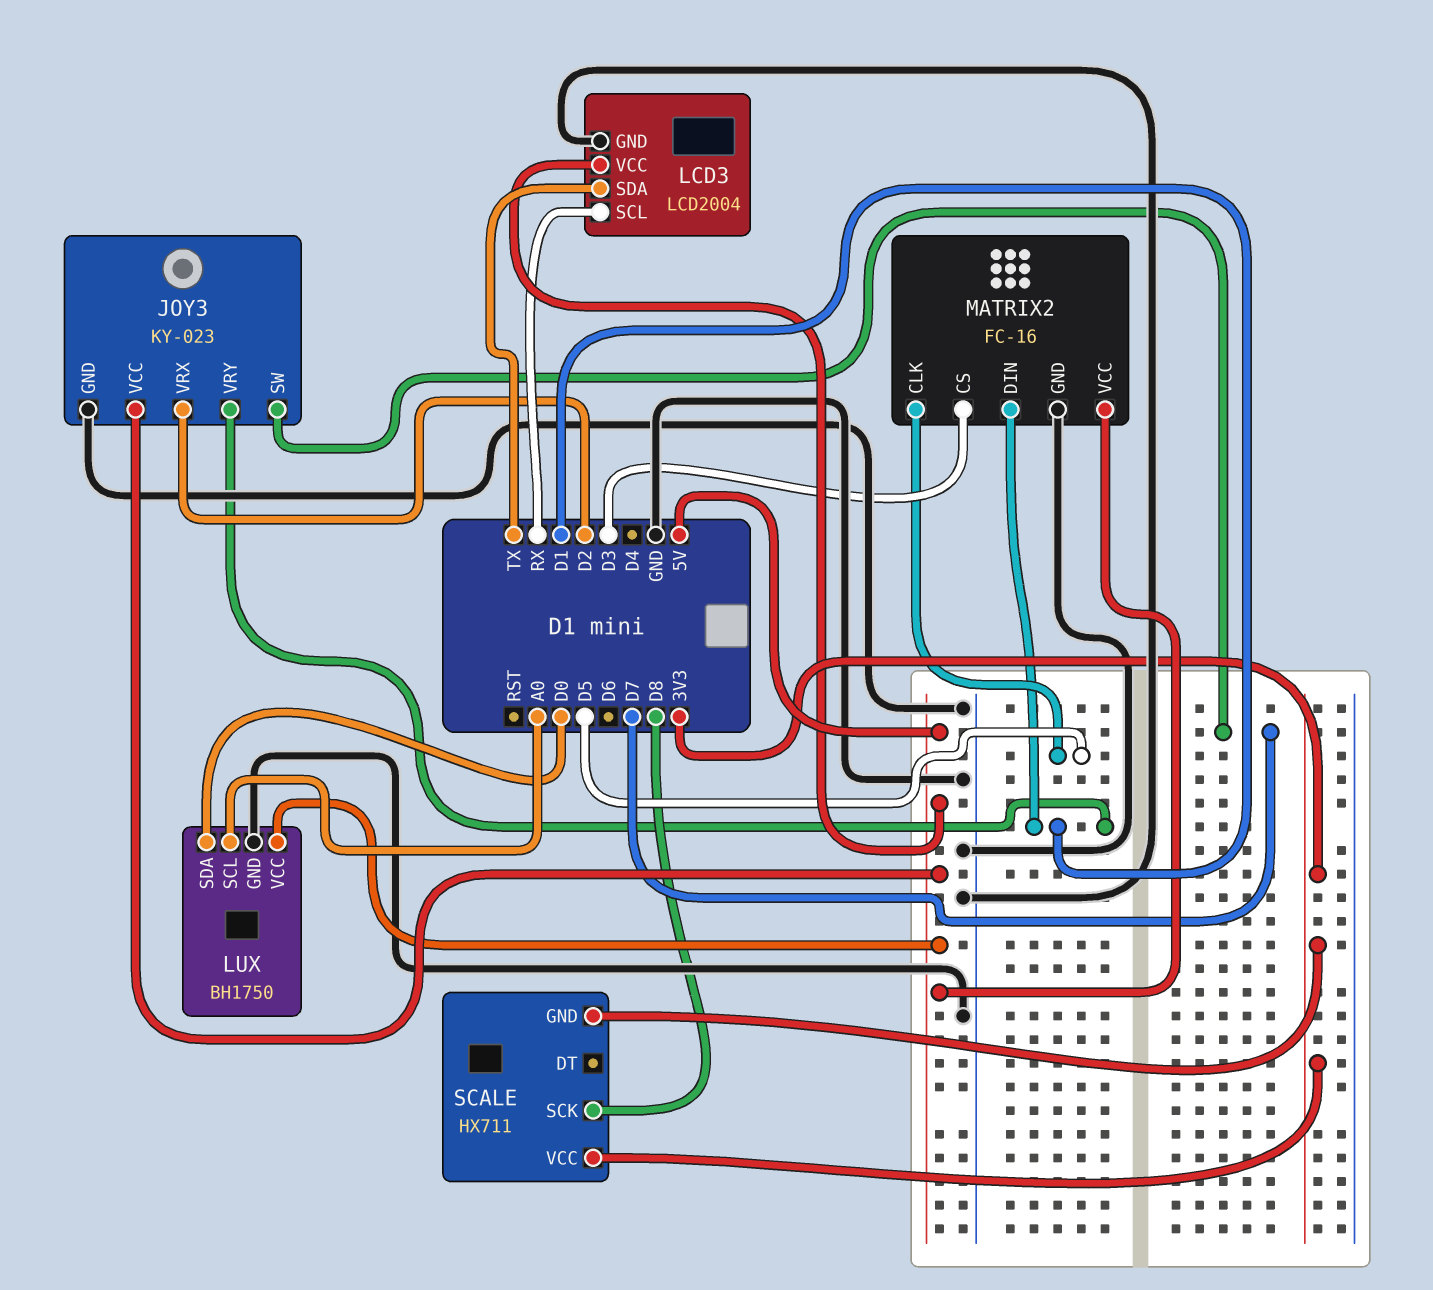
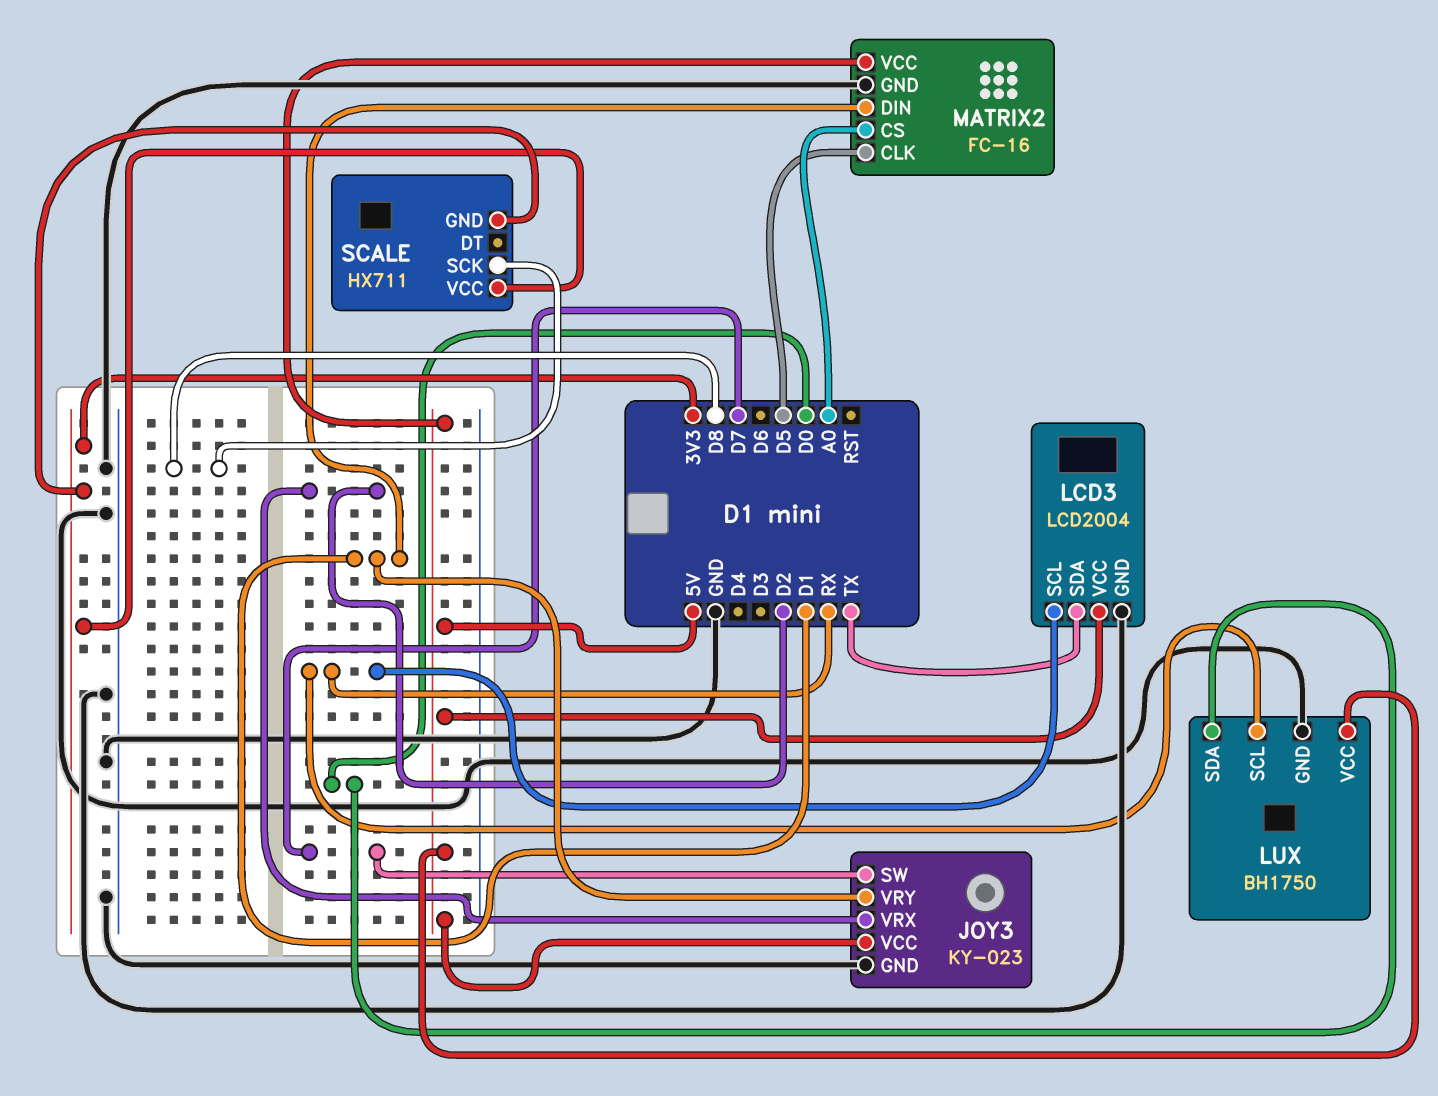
LUX pin SCL: A0 -> RX
MATRIX2 pin CS: D3 -> A0

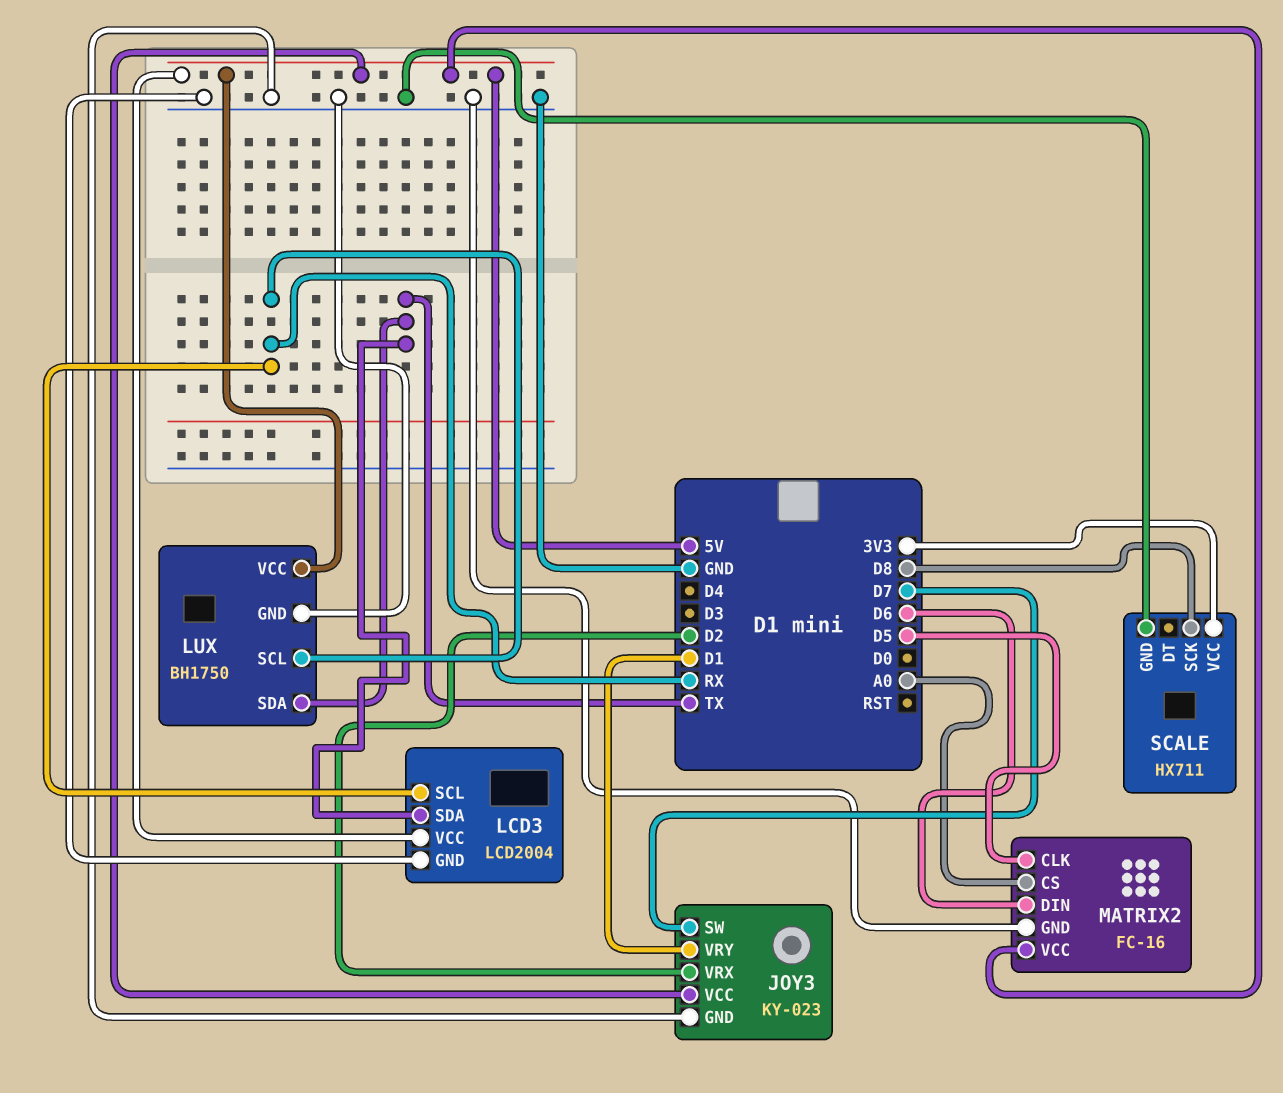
LUX pin SDA: D0 -> TX
MATRIX2 pin DIN: D1 -> D6
SCALE pin GND: 3V3 -> GND

